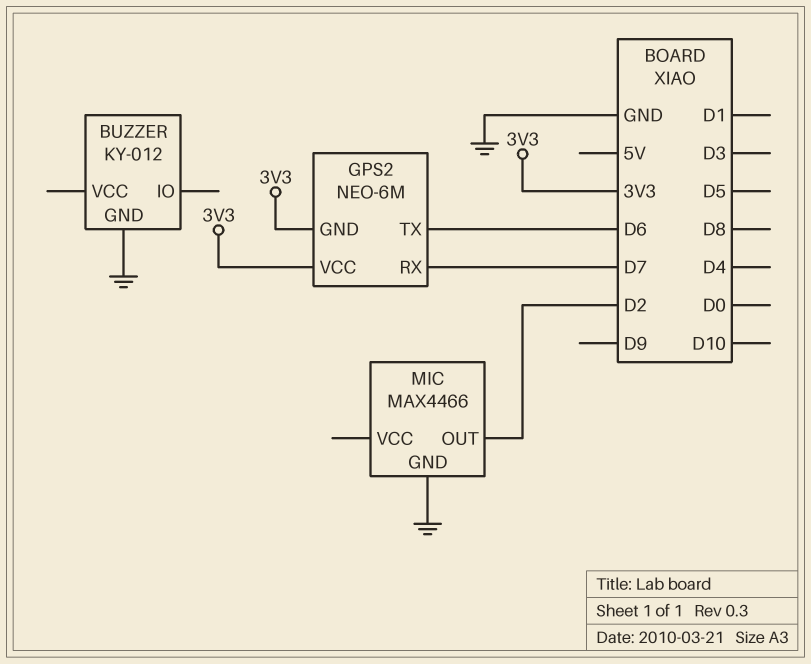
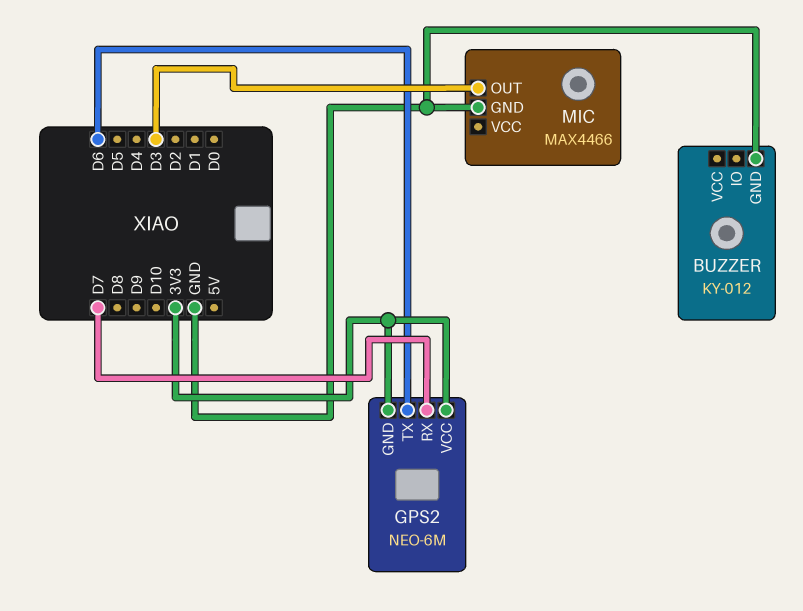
MIC pin OUT: D2 -> D3

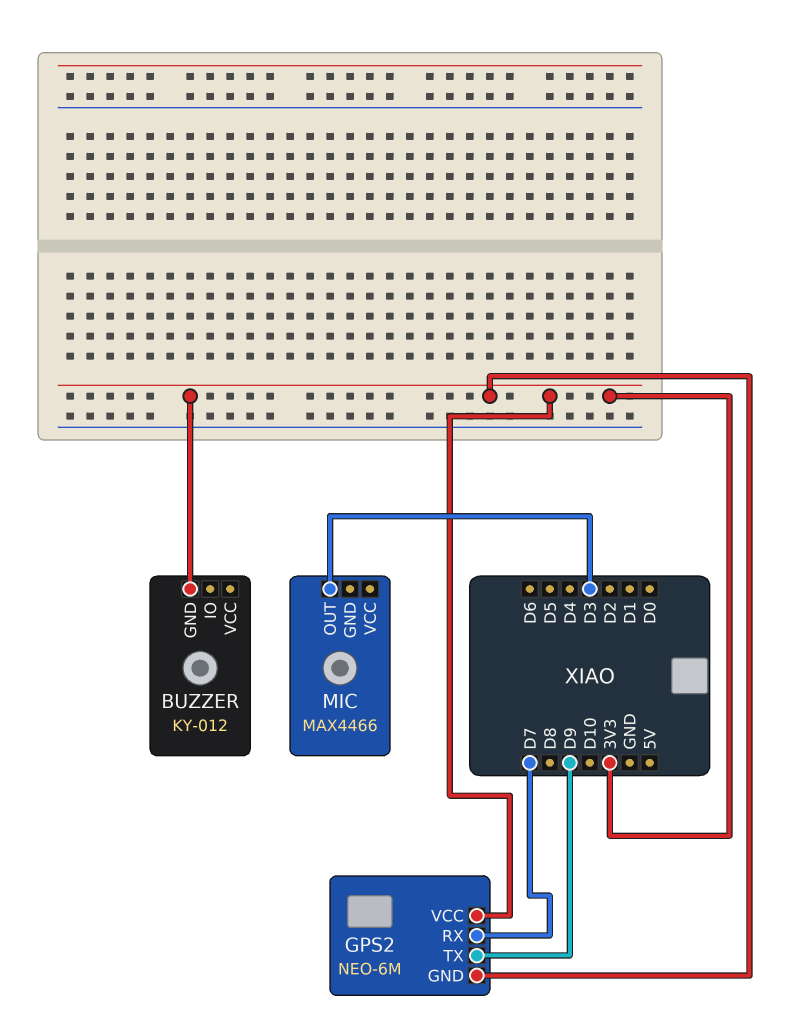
BUZZER pin GND: GND -> 3V3
GPS2 pin TX: D6 -> D9
MIC pin GND: GND -> none

